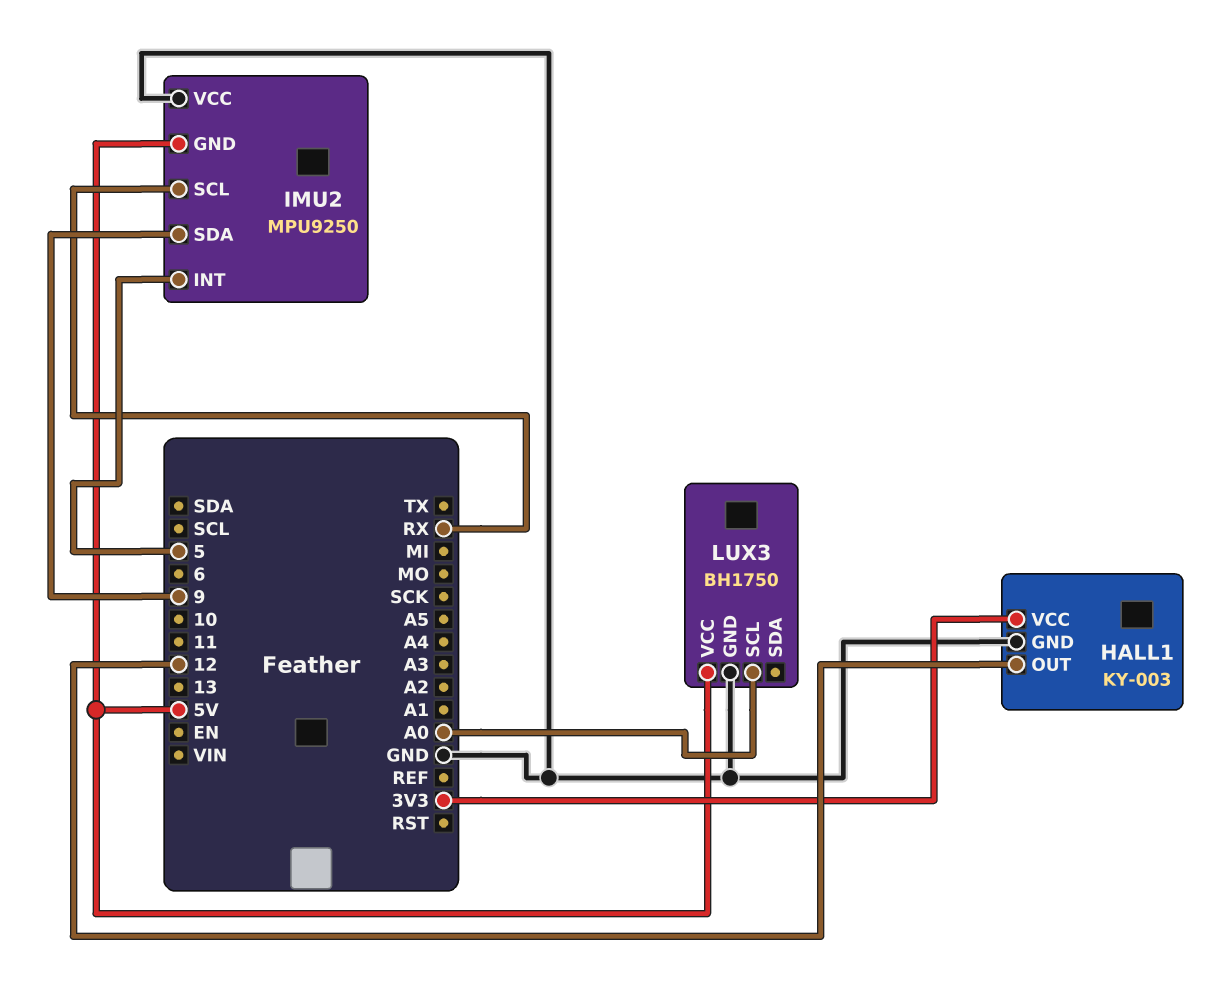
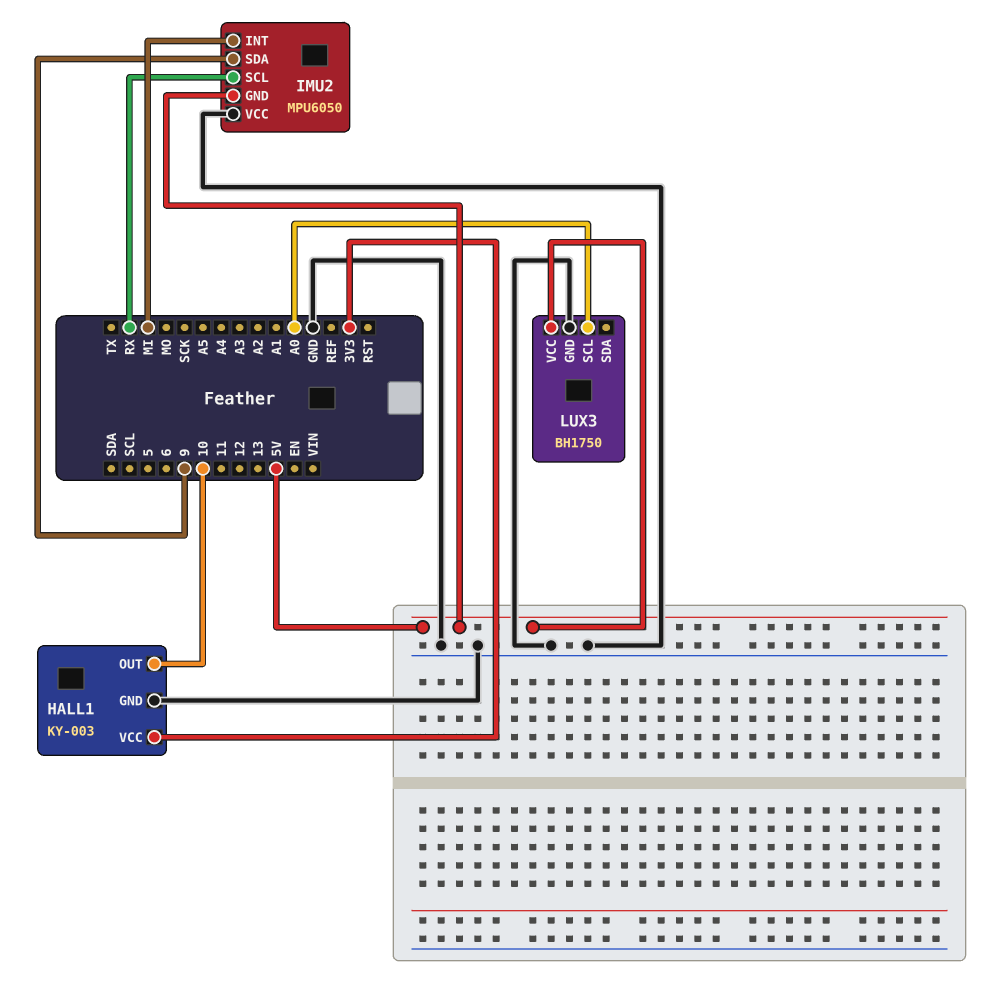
HALL1 pin OUT: 12 -> 10
IMU2: MPU9250 -> MPU6050
IMU2 pin INT: 5 -> MI

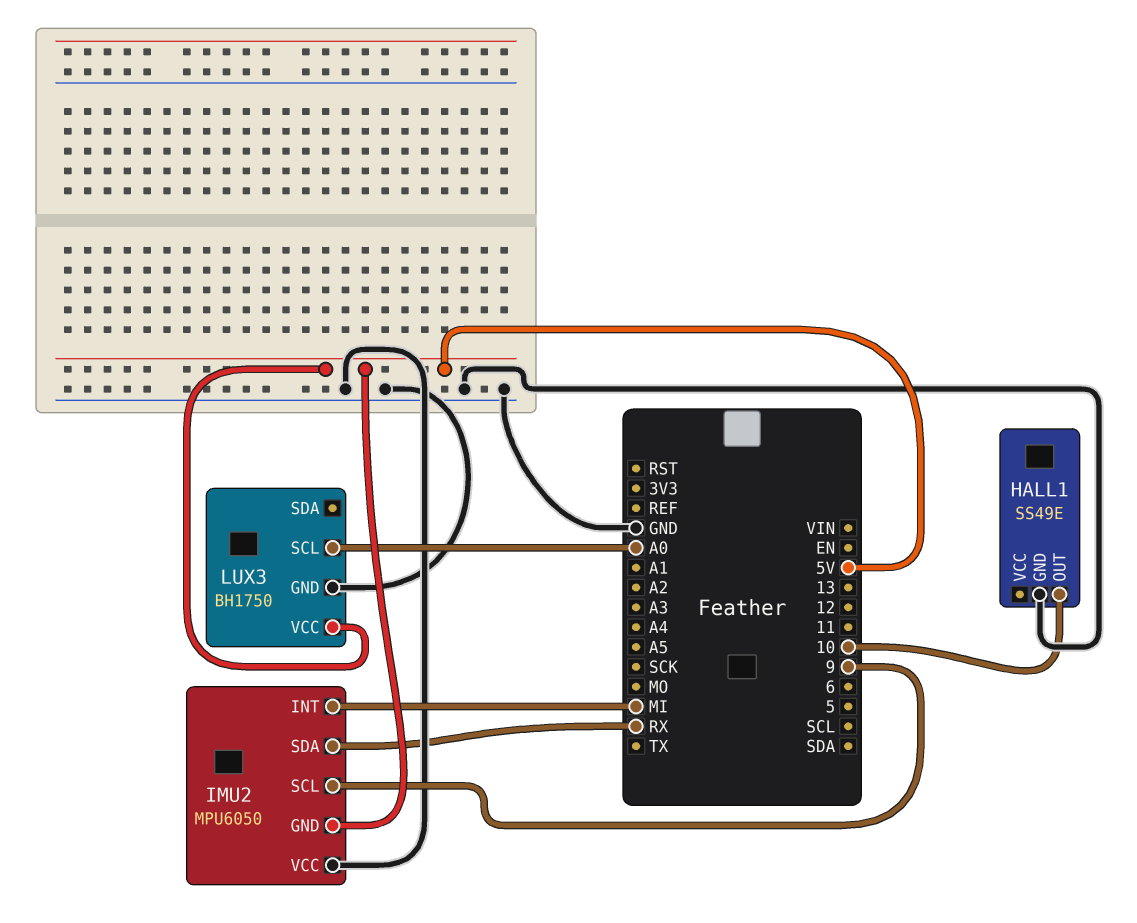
HALL1: KY-003 -> SS49E
HALL1 pin VCC: 3V3 -> none
IMU2 pin SCL: RX -> 9
IMU2 pin SDA: 9 -> RX

